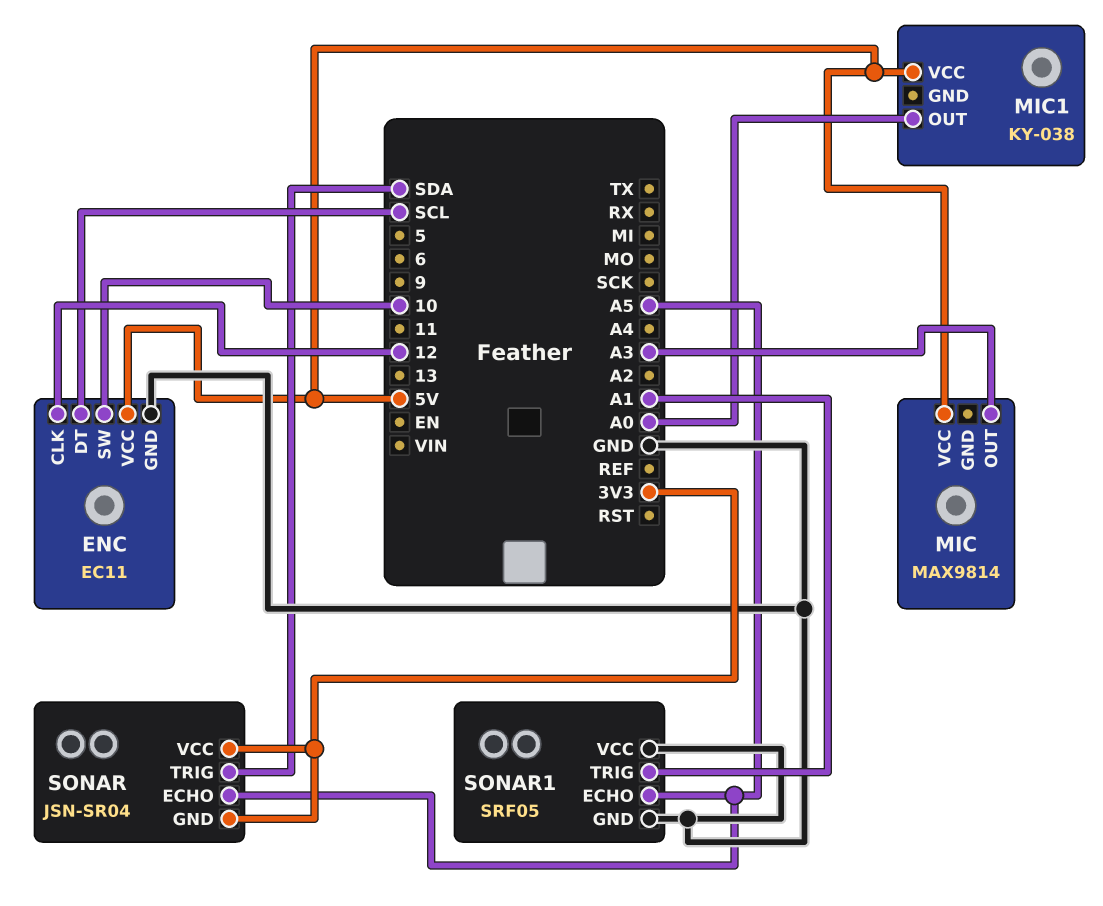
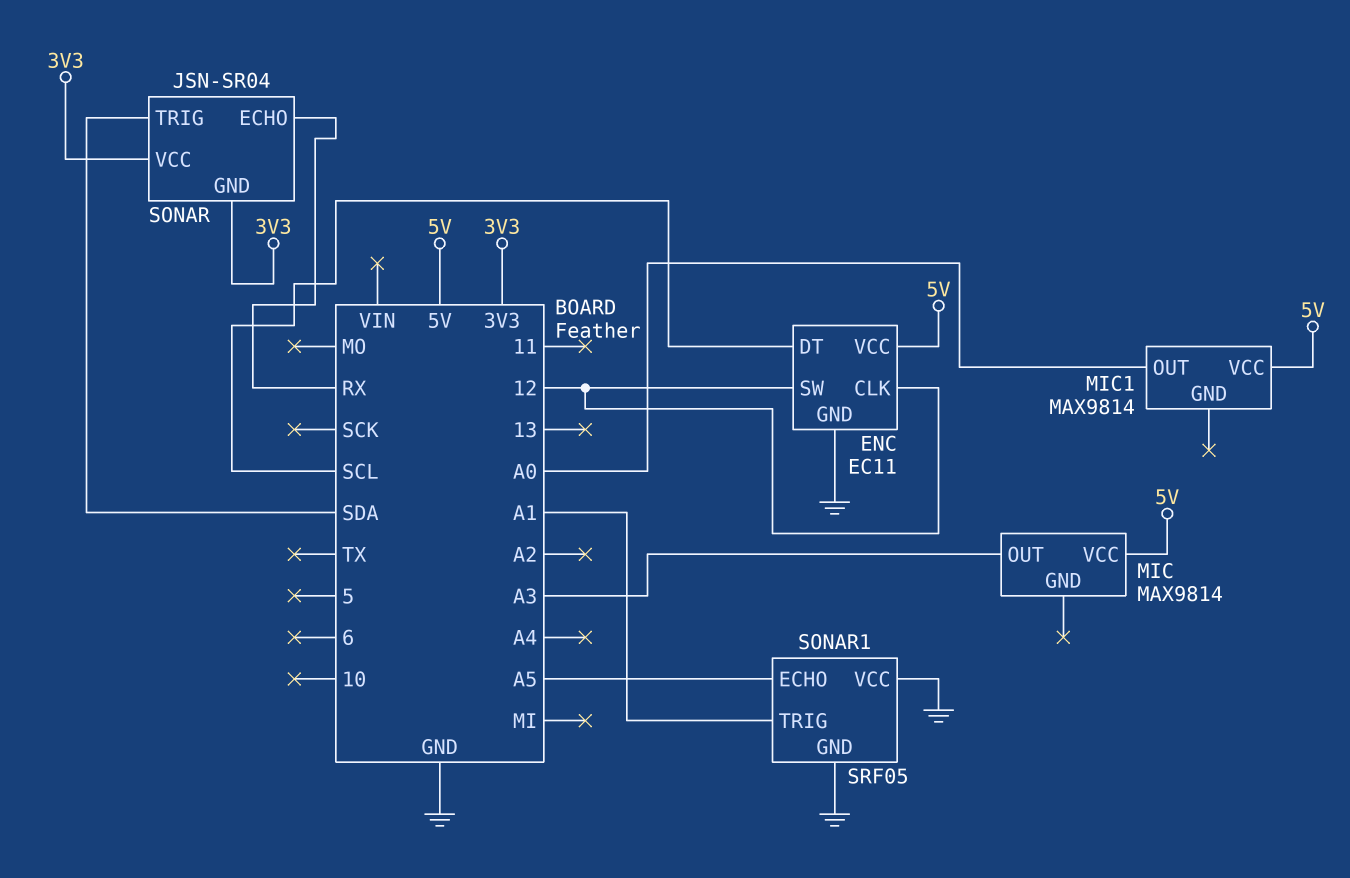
ENC pin SW: 10 -> 12
MIC1: KY-038 -> MAX9814
SONAR pin ECHO: A5 -> RX

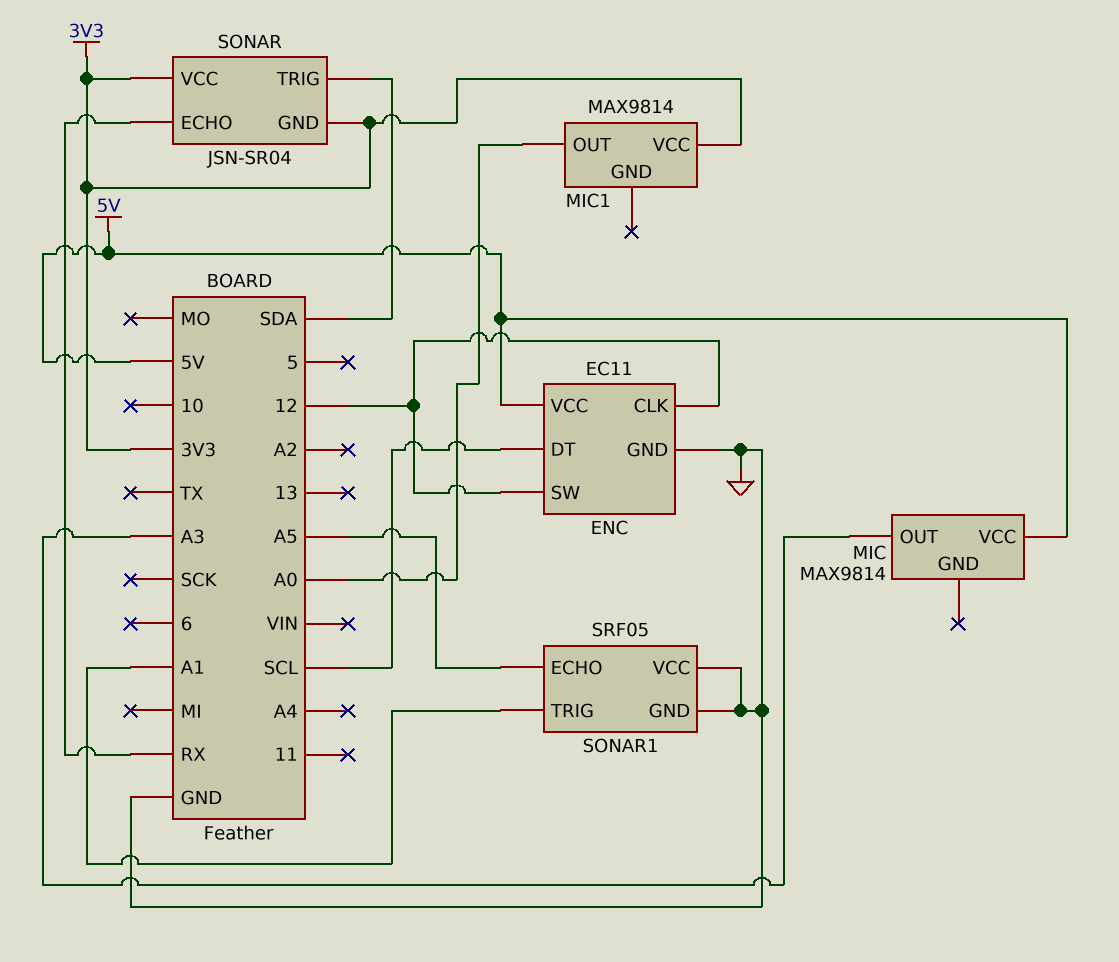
MIC1 pin VCC: 5V -> 3V3

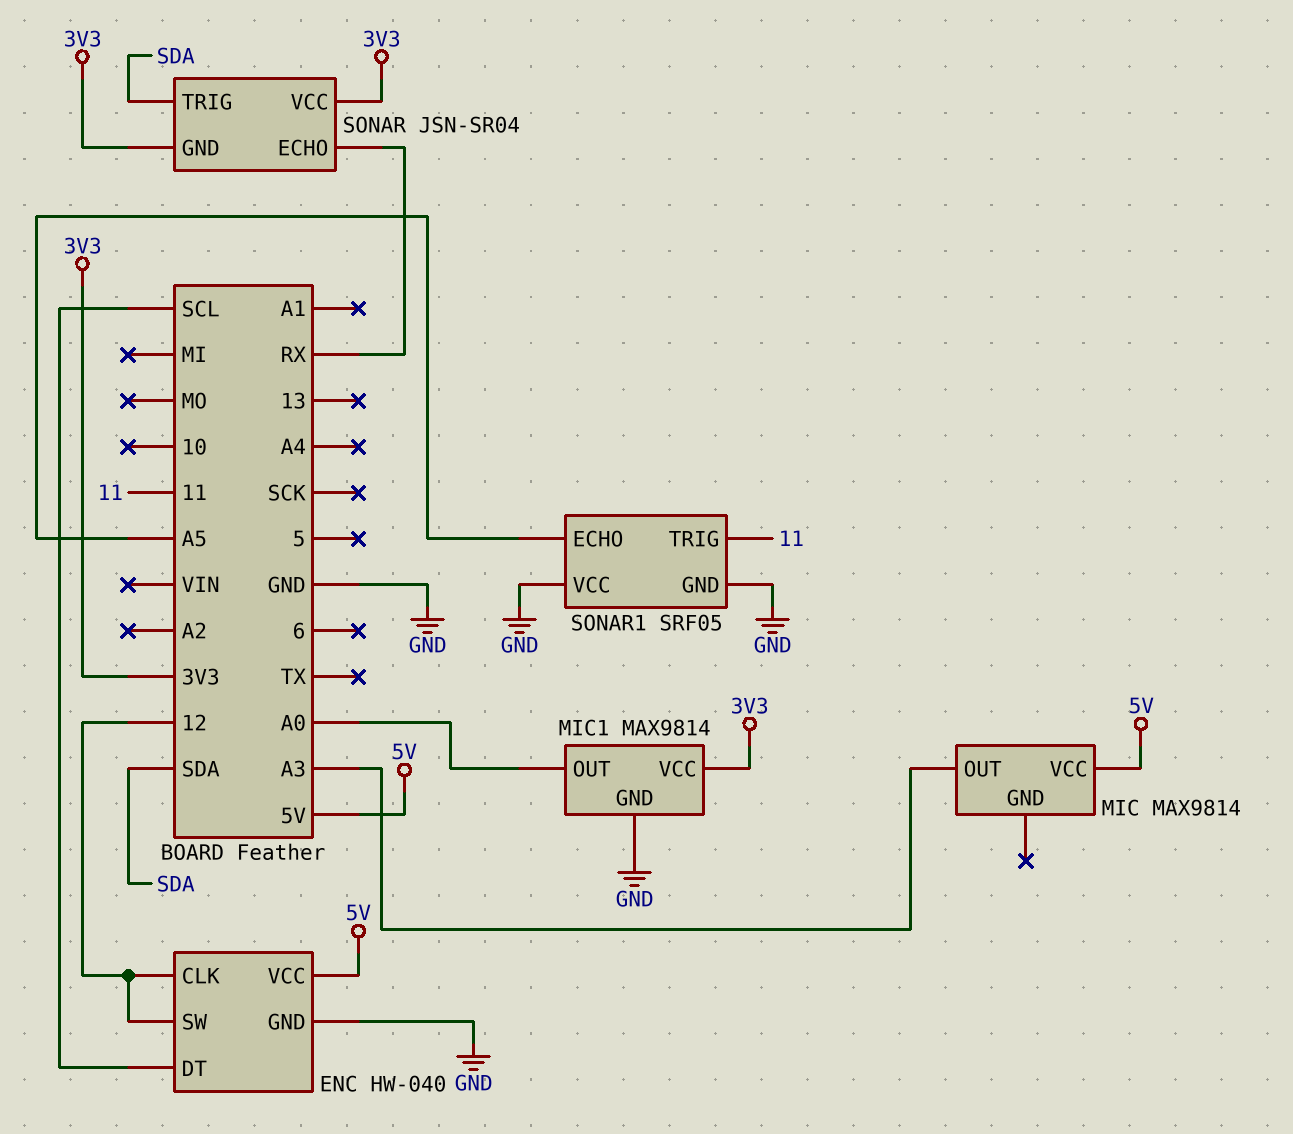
ENC: EC11 -> HW-040
MIC1 pin GND: none -> GND
SONAR1 pin TRIG: A1 -> 11

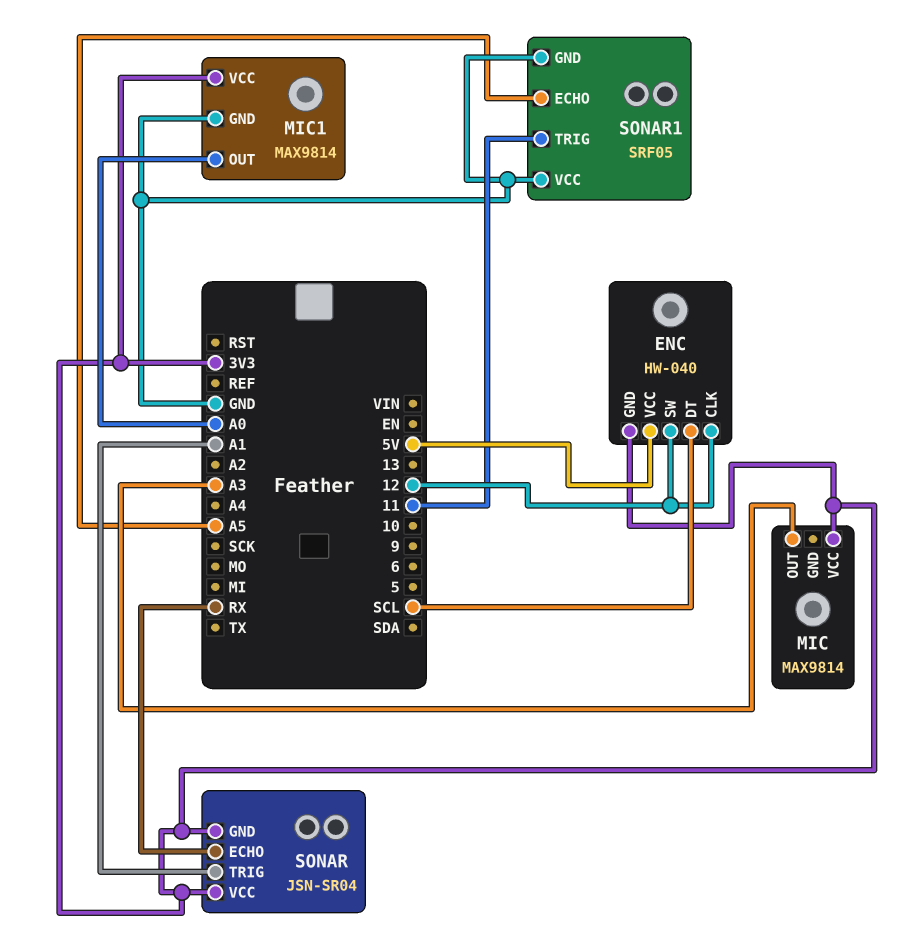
ENC pin GND: GND -> 3V3
MIC pin VCC: 5V -> 3V3
SONAR pin TRIG: SDA -> A1

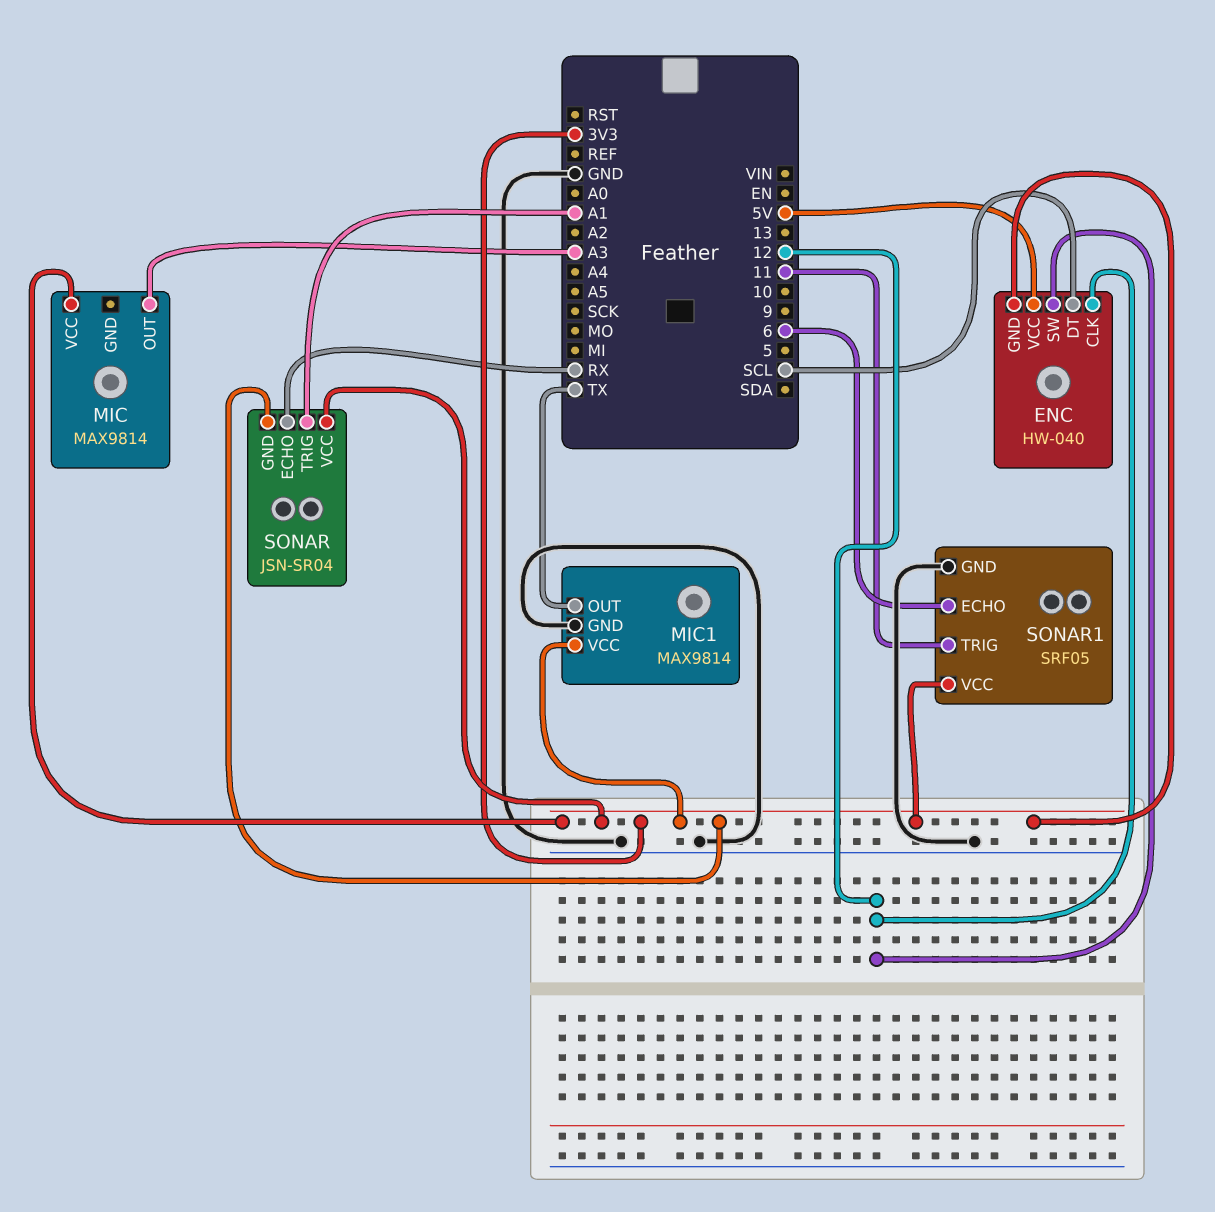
MIC1 pin OUT: A0 -> TX
SONAR1 pin ECHO: A5 -> 6
SONAR1 pin VCC: GND -> 3V3

